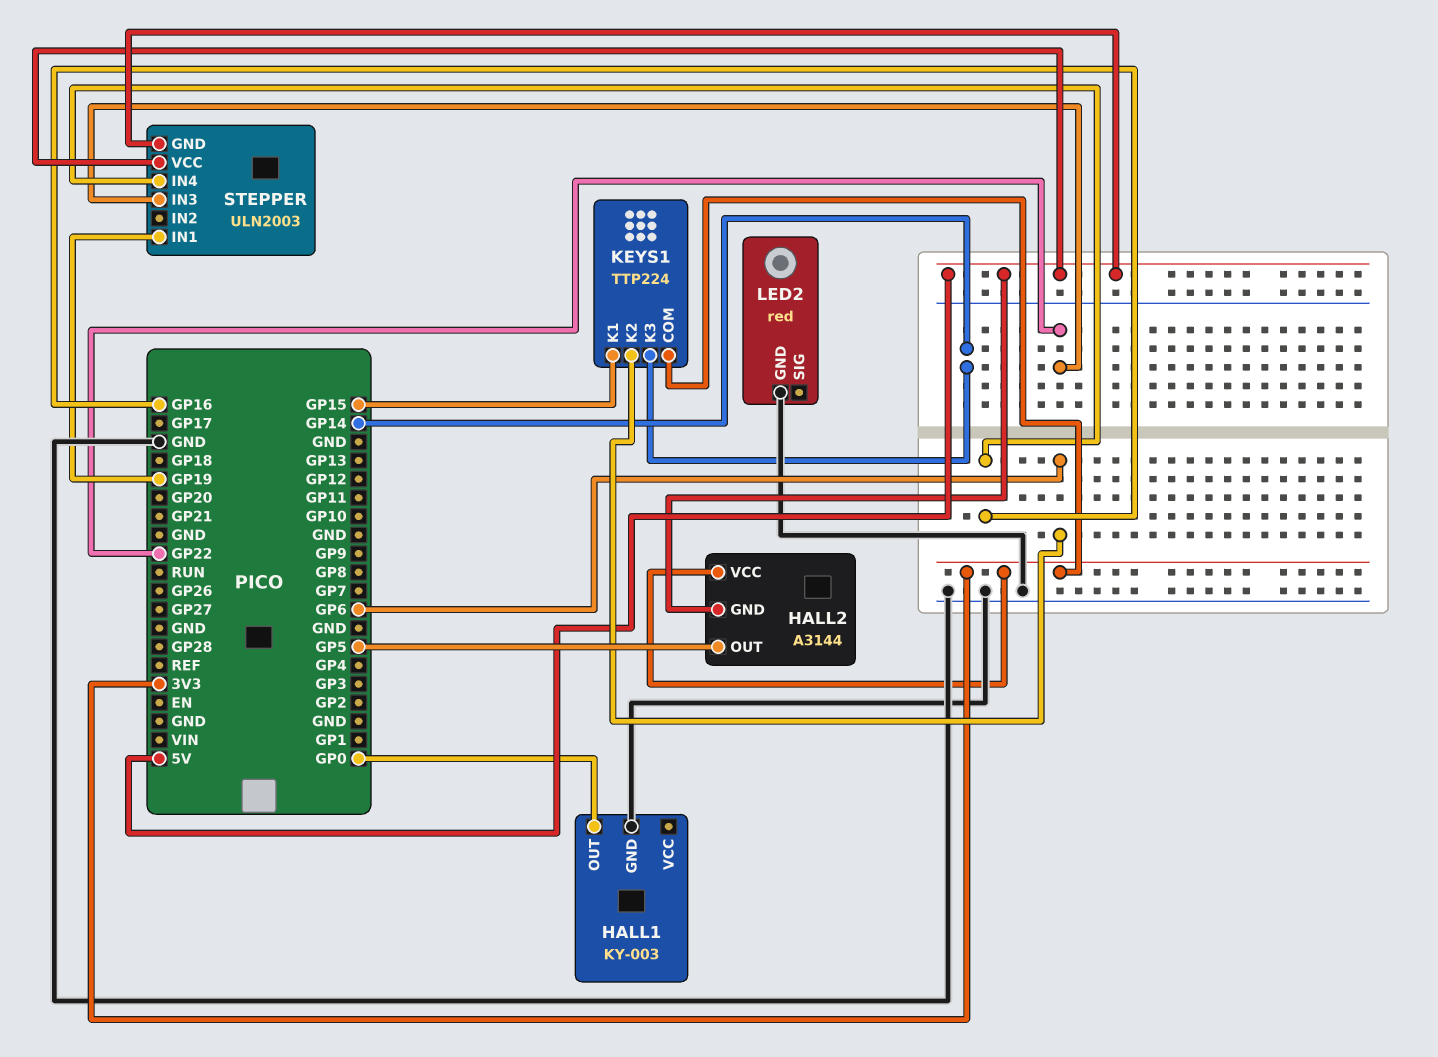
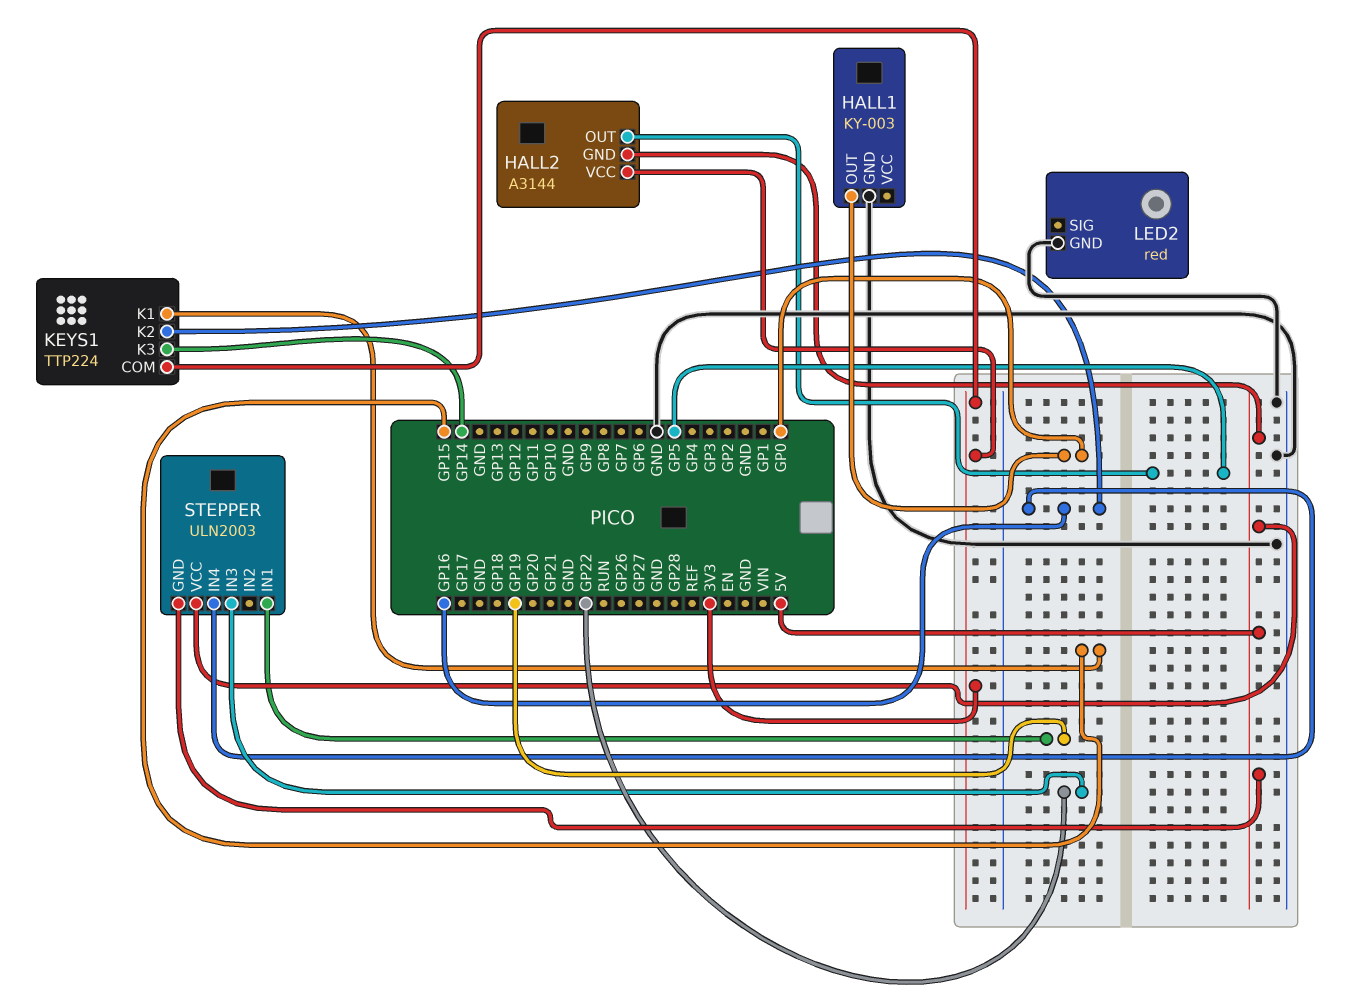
KEYS1 pin K2: GP6 -> GP16

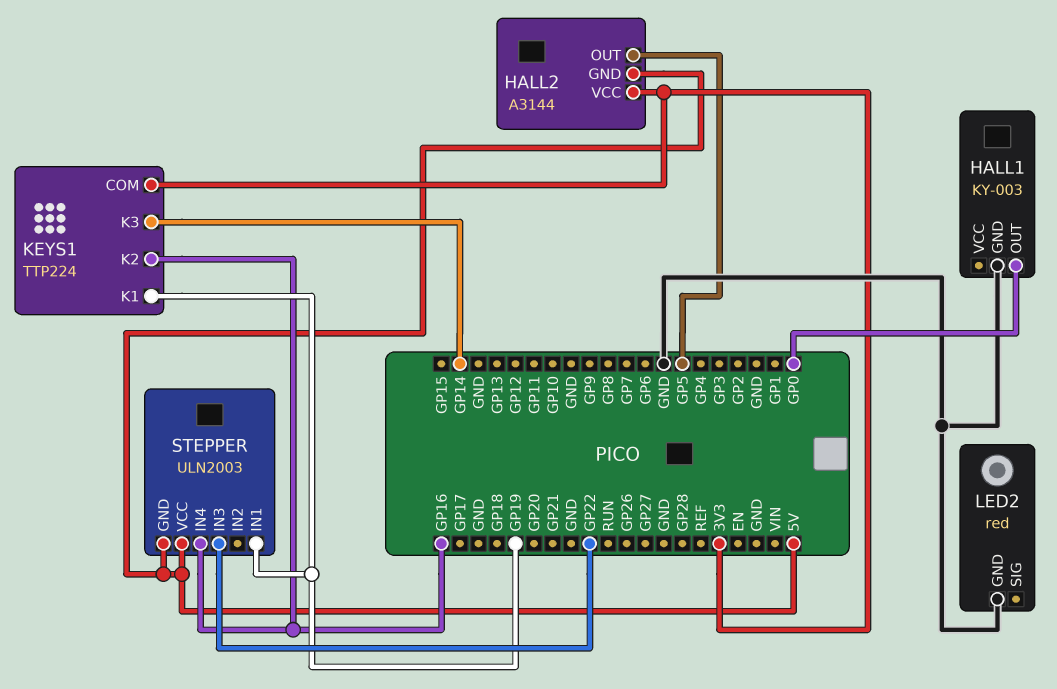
KEYS1 pin K1: GP15 -> GP19

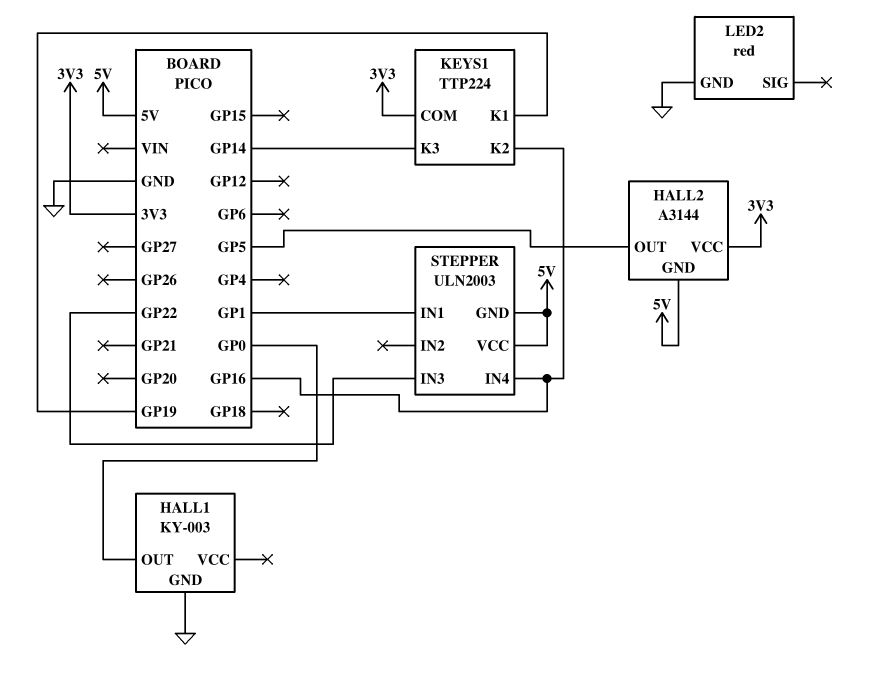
STEPPER pin IN1: GP19 -> GP1

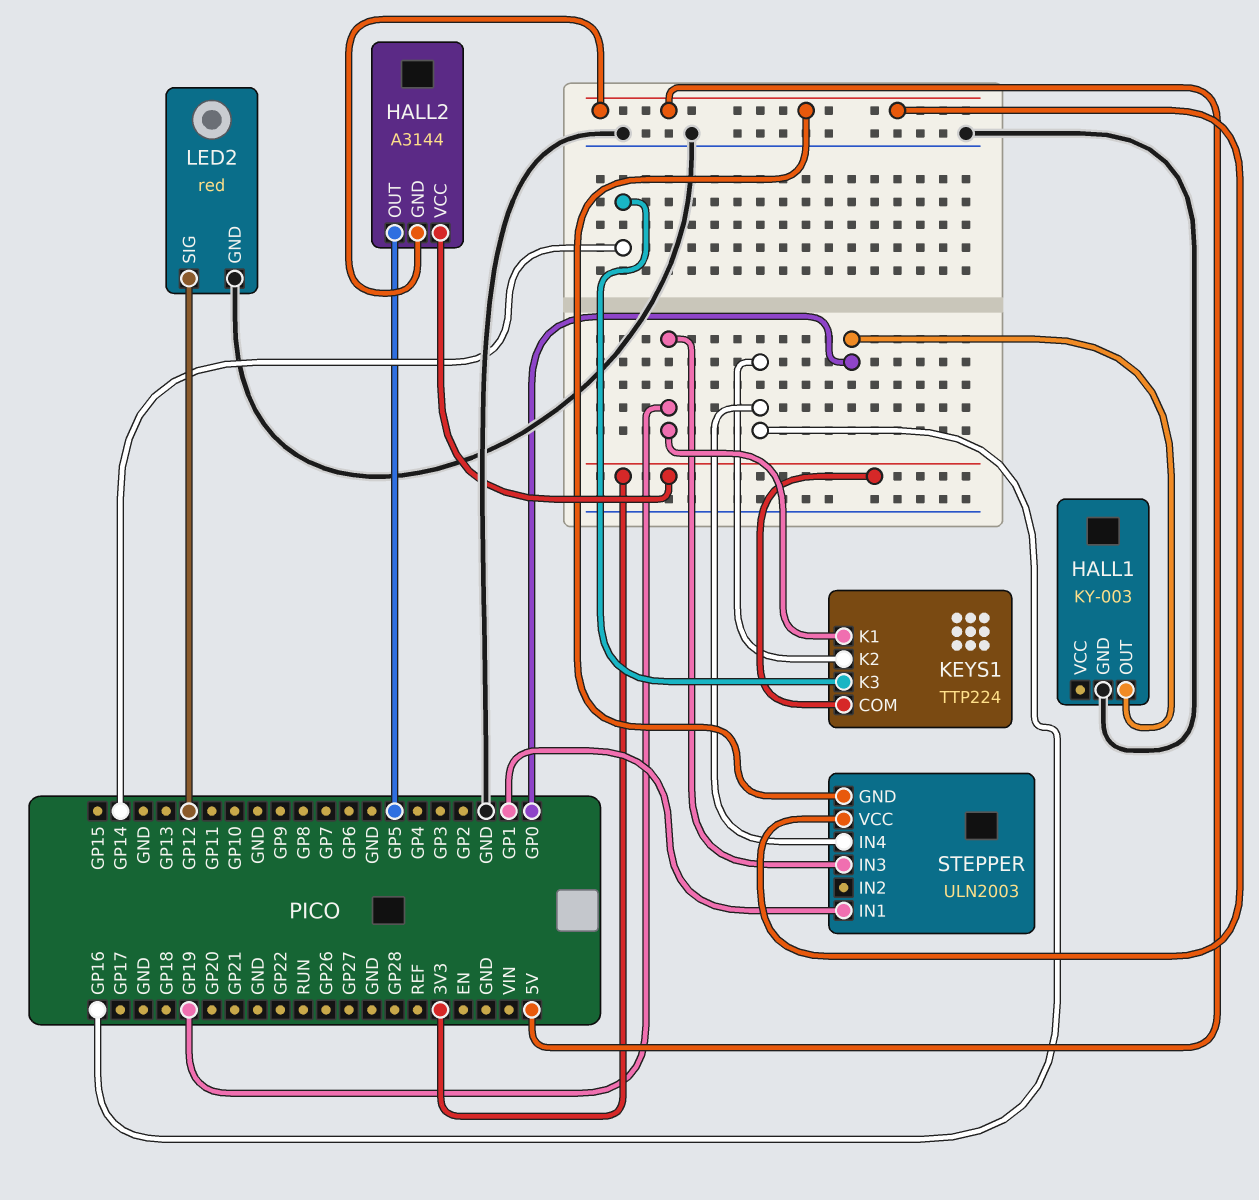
LED2 pin SIG: none -> GP12
STEPPER pin IN3: GP22 -> GP19

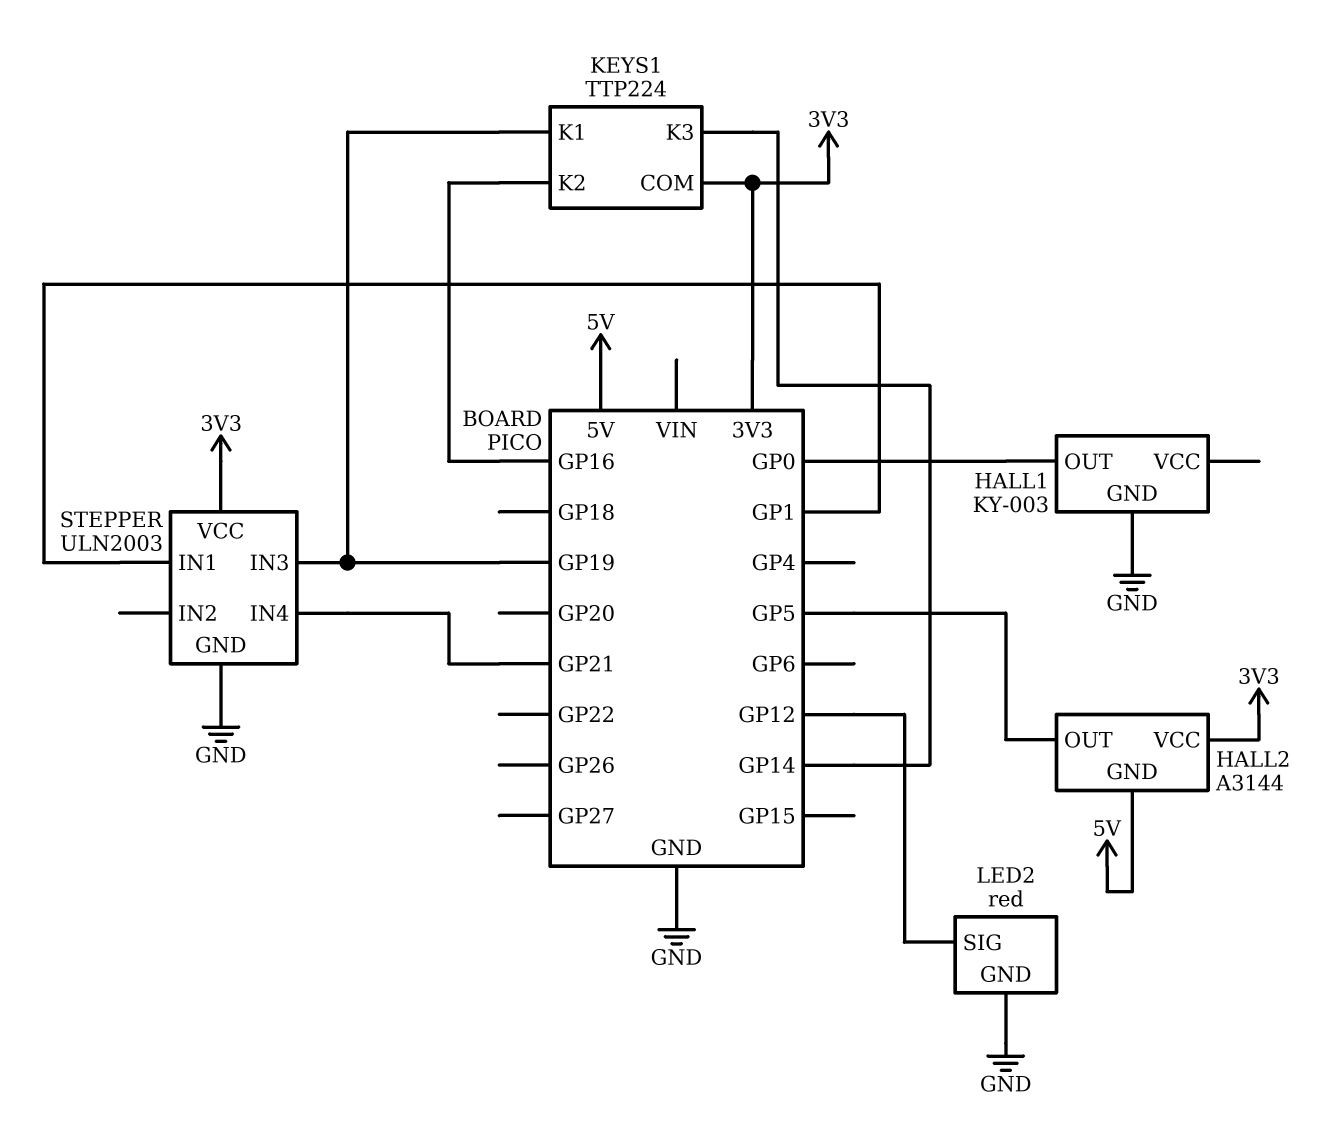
STEPPER pin GND: 5V -> GND
STEPPER pin IN4: GP16 -> GP21
STEPPER pin VCC: 5V -> 3V3

